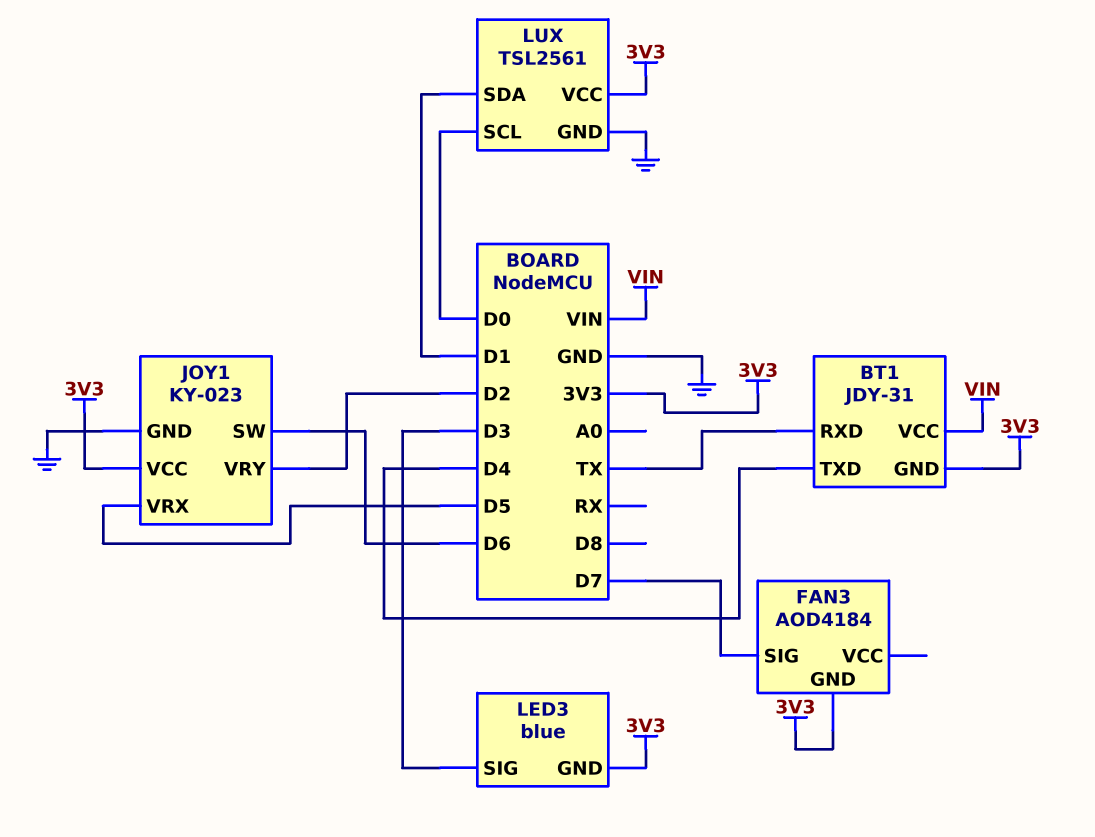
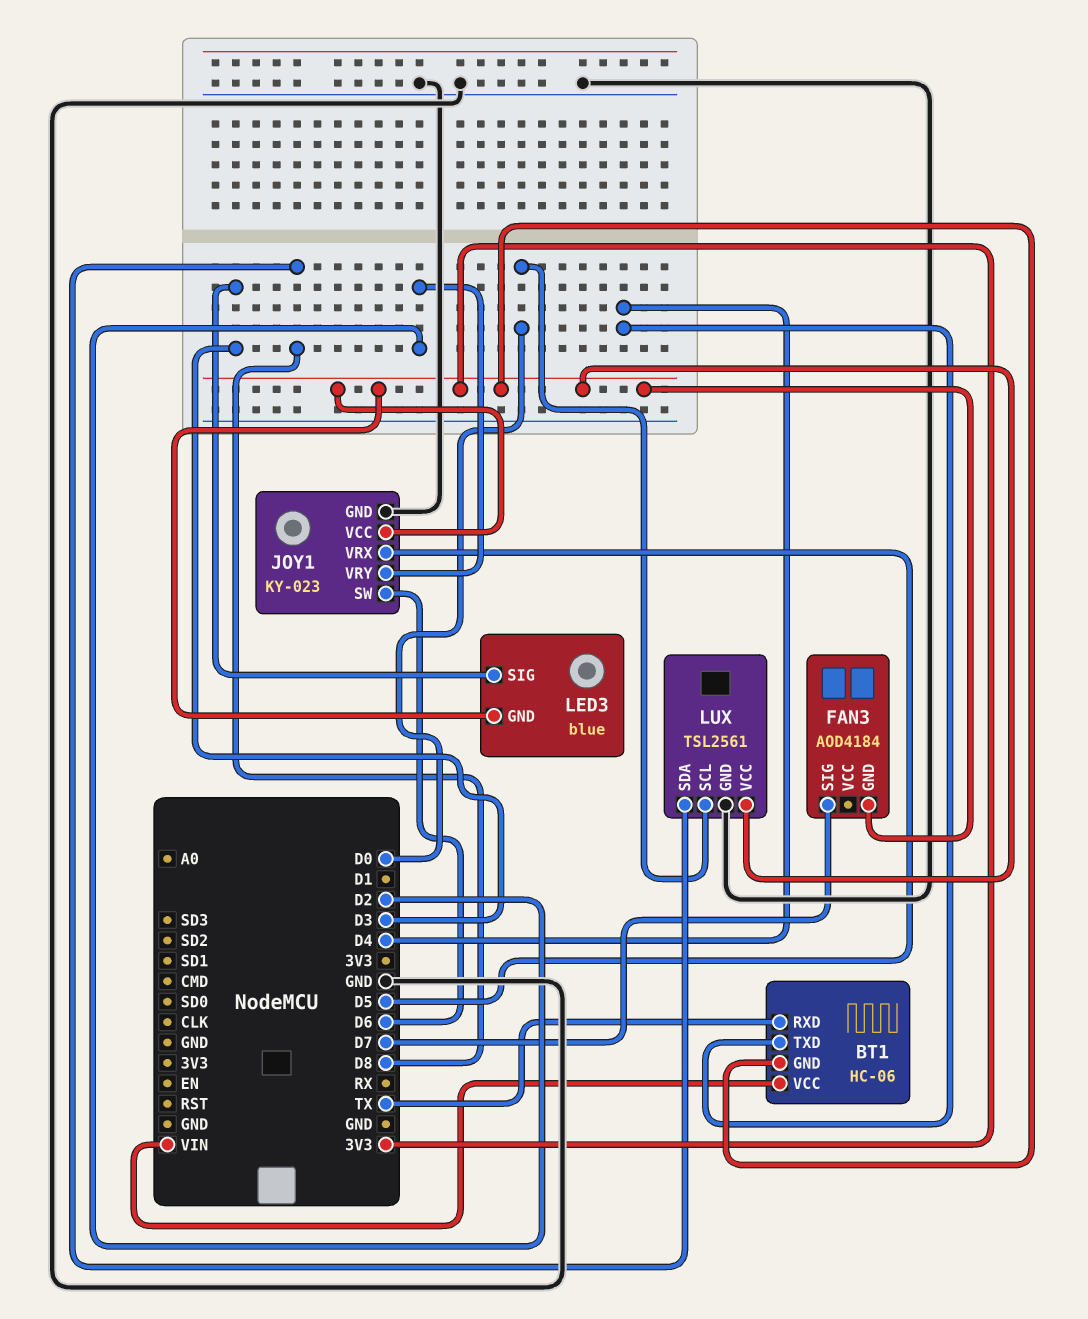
BT1: JDY-31 -> HC-06
LUX pin SDA: D1 -> D8

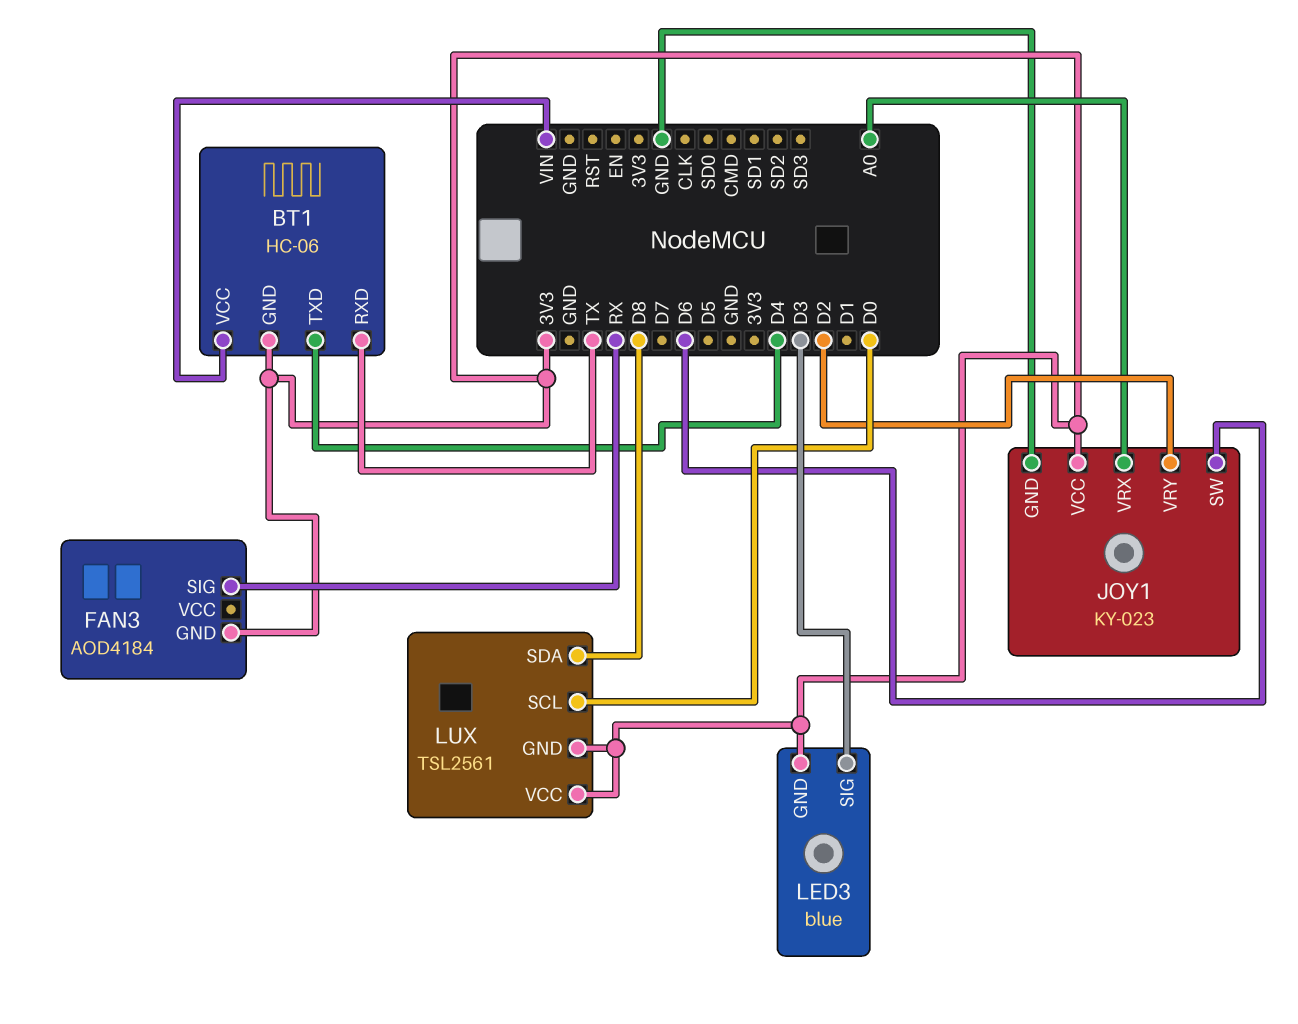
FAN3 pin SIG: D7 -> RX
JOY1 pin VRX: D5 -> A0
LUX pin GND: GND -> 3V3

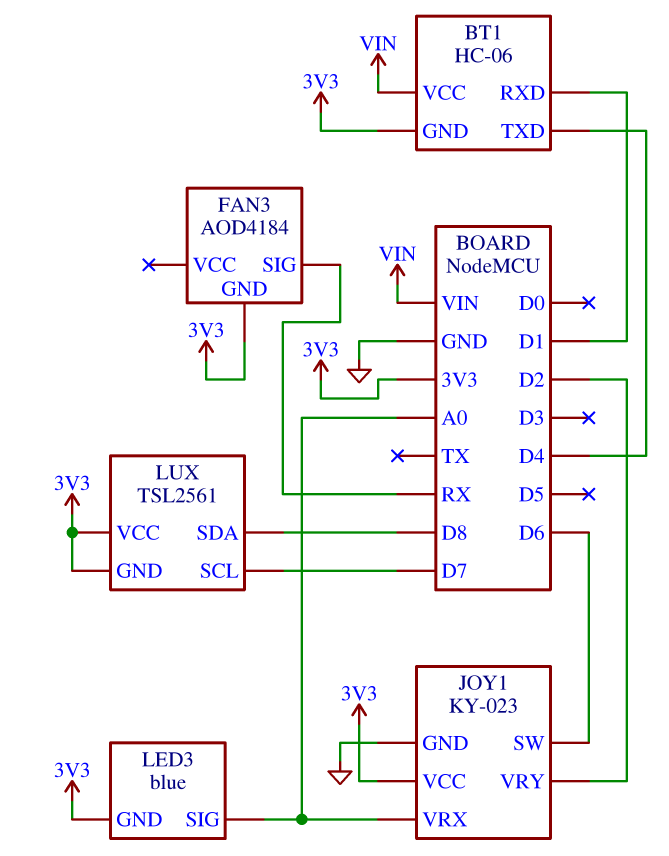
BT1 pin RXD: TX -> D1
LED3 pin SIG: D3 -> A0
LUX pin SCL: D0 -> D7

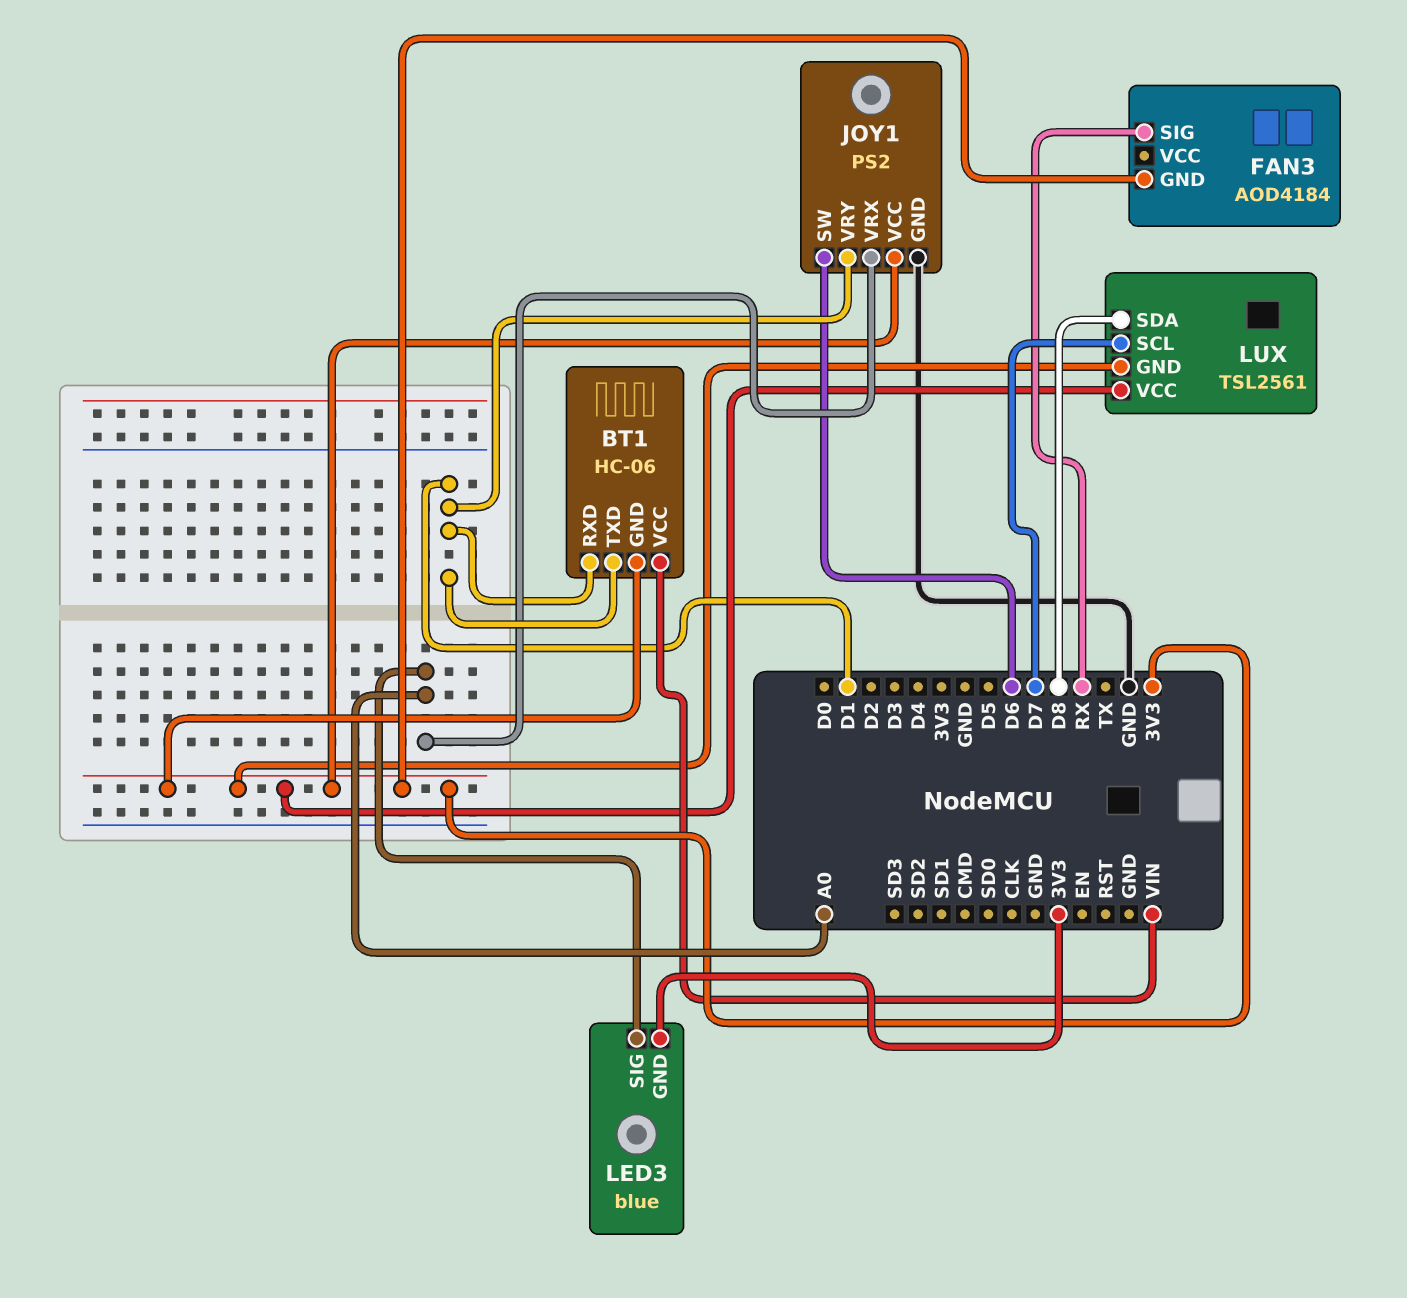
BT1 pin TXD: D4 -> D1
JOY1: KY-023 -> PS2
JOY1 pin VRY: D2 -> D1

